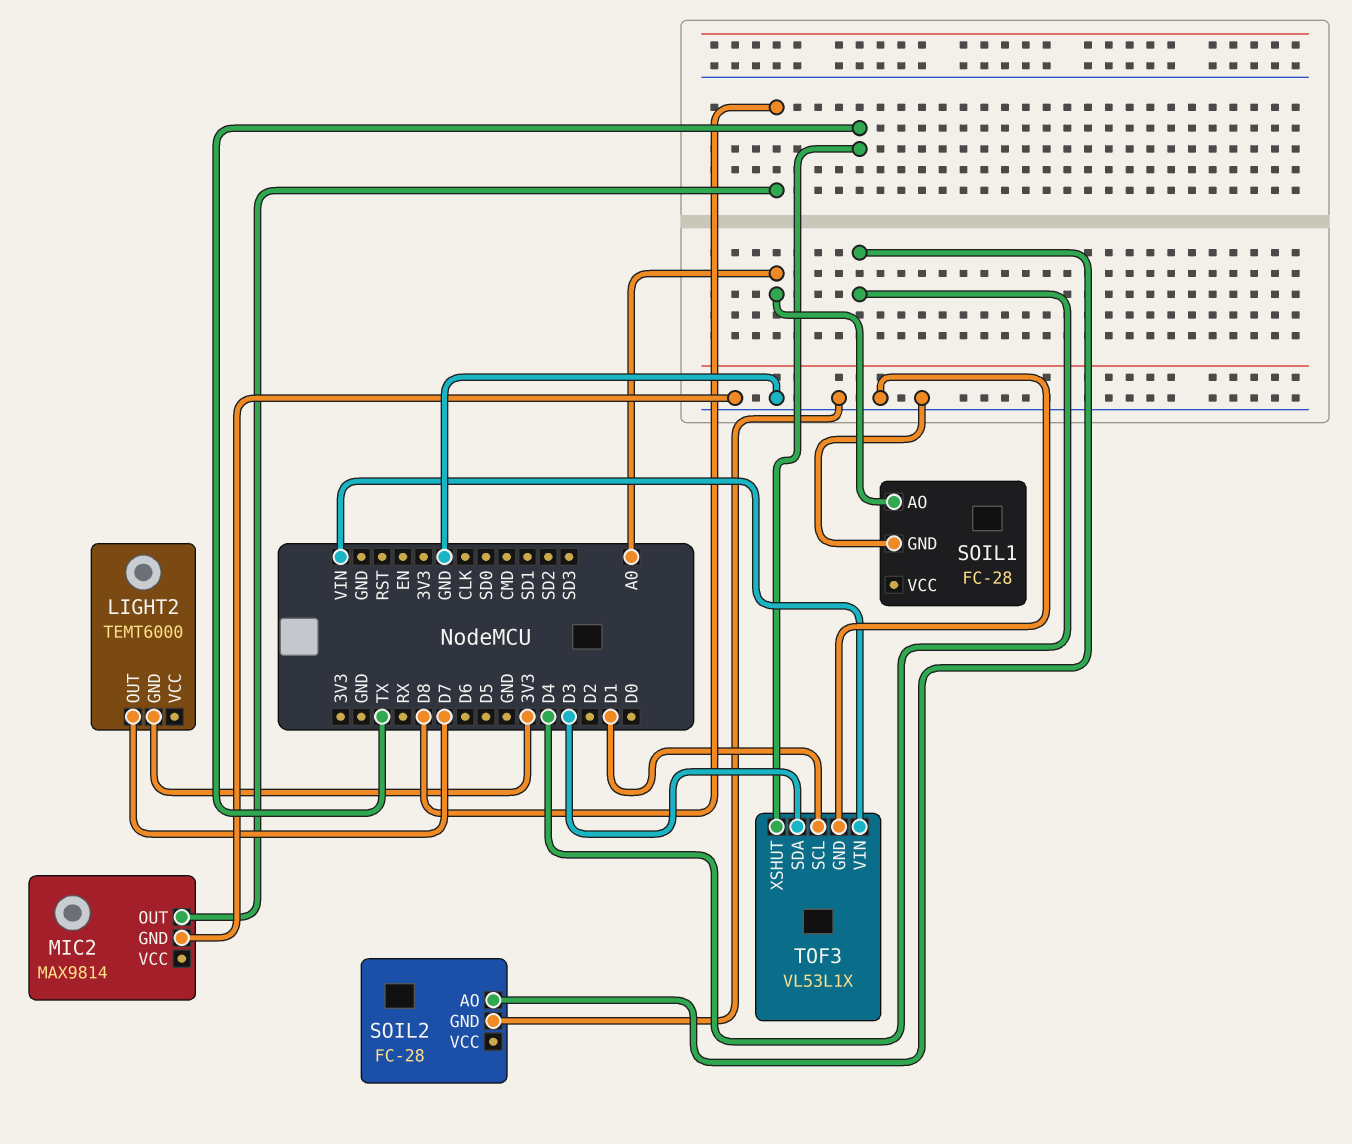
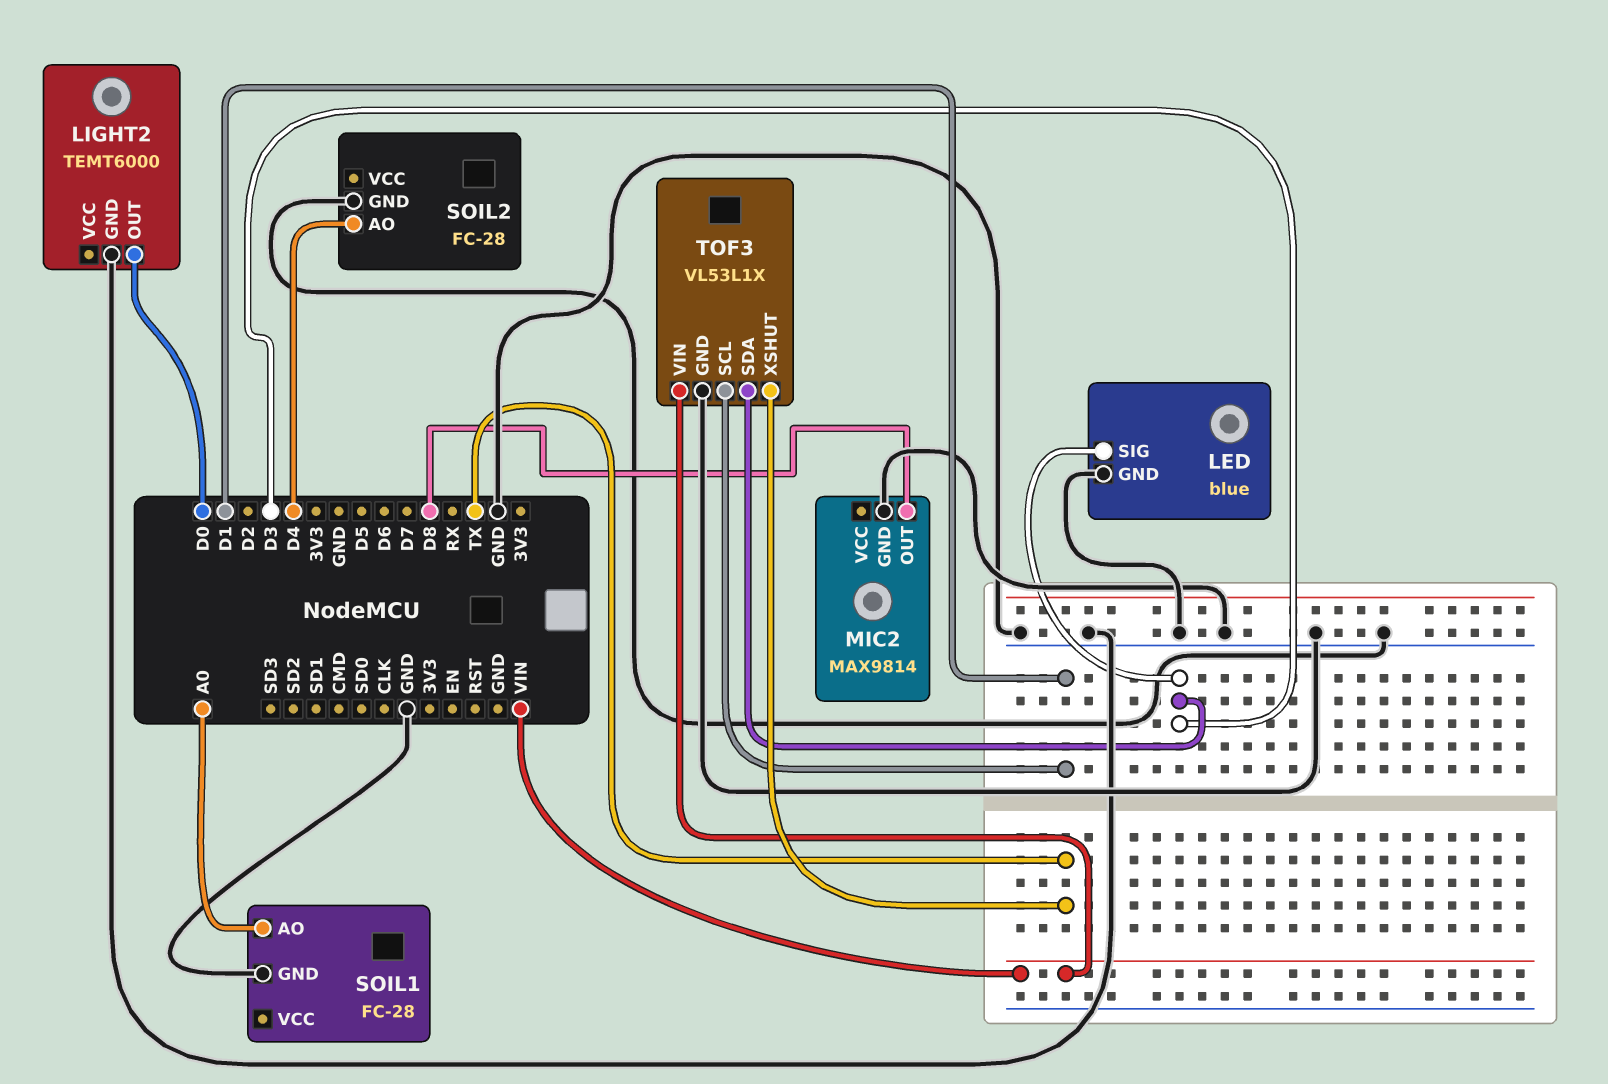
LED: none -> blue
LED pin GND: none -> GND
LED pin SIG: none -> D3
LIGHT2 pin GND: 3V3 -> GND
LIGHT2 pin OUT: D7 -> D0

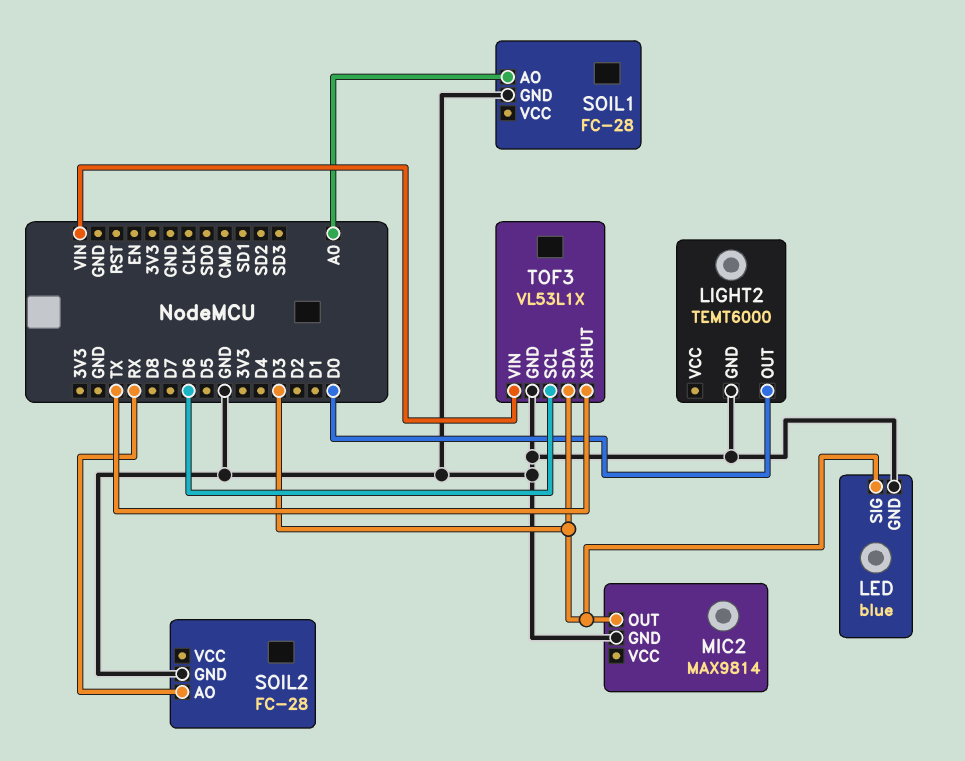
MIC2 pin OUT: D8 -> D3
SOIL2 pin AO: D4 -> RX
TOF3 pin SCL: D1 -> D6

